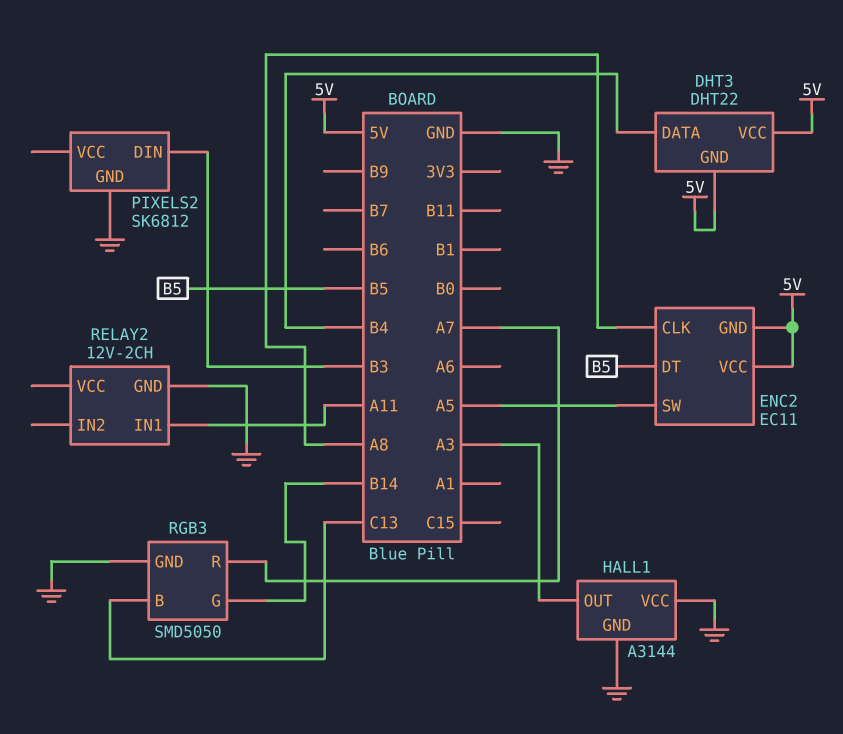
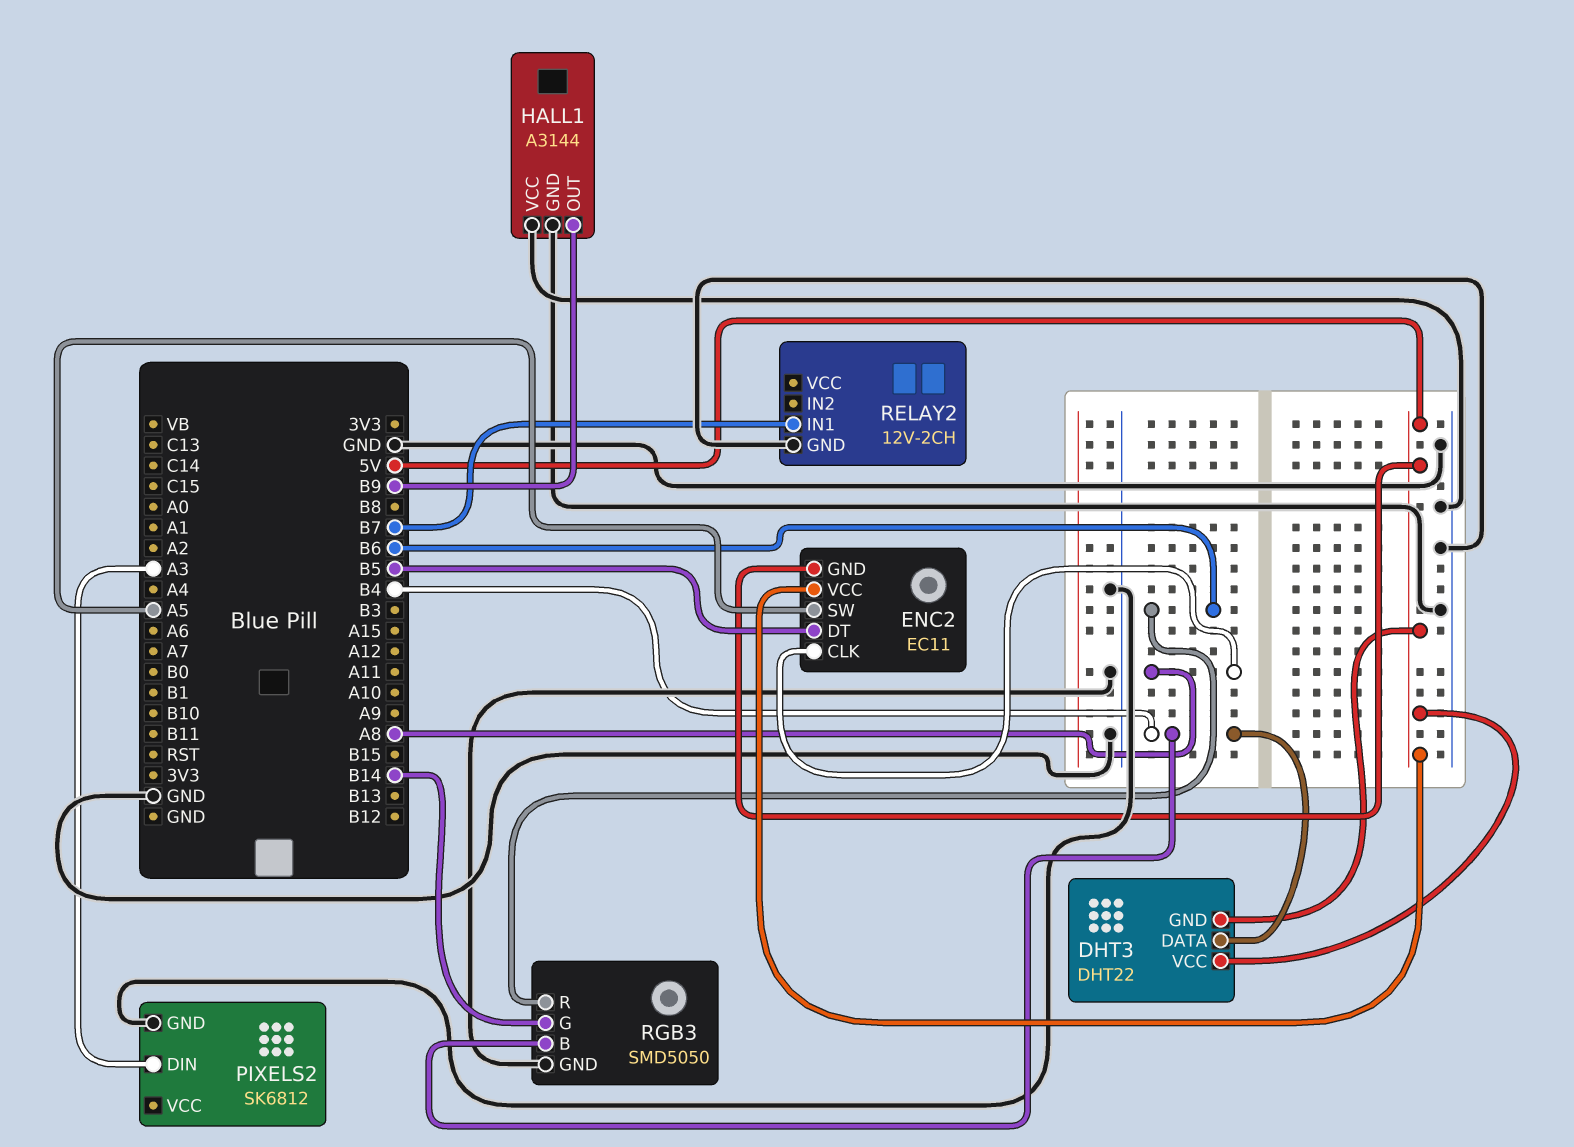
HALL1 pin OUT: A3 -> B9
PIXELS2 pin DIN: B3 -> A3
RELAY2 pin IN1: A11 -> B7
RGB3 pin B: C13 -> B4
RGB3 pin R: A7 -> B6

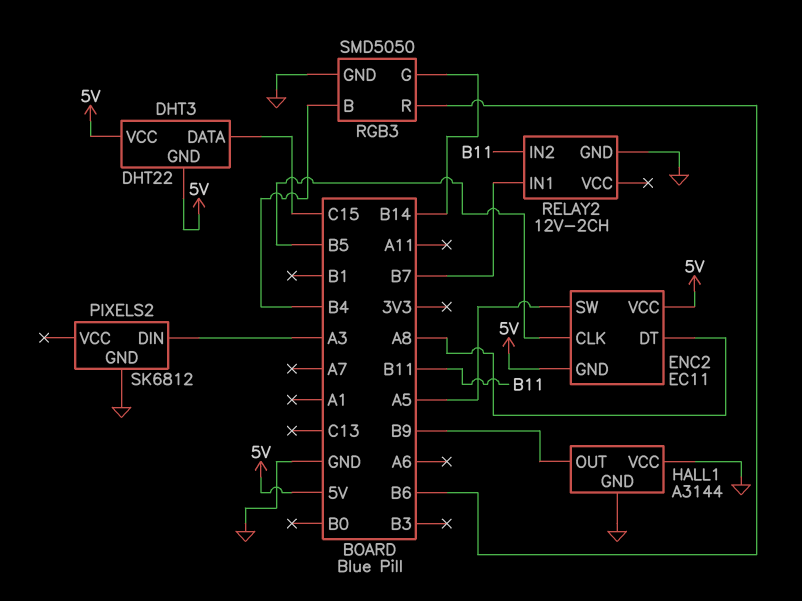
DHT3 pin DATA: B4 -> C15
ENC2 pin CLK: A8 -> B5
ENC2 pin DT: B5 -> A8
RELAY2 pin IN2: none -> B11

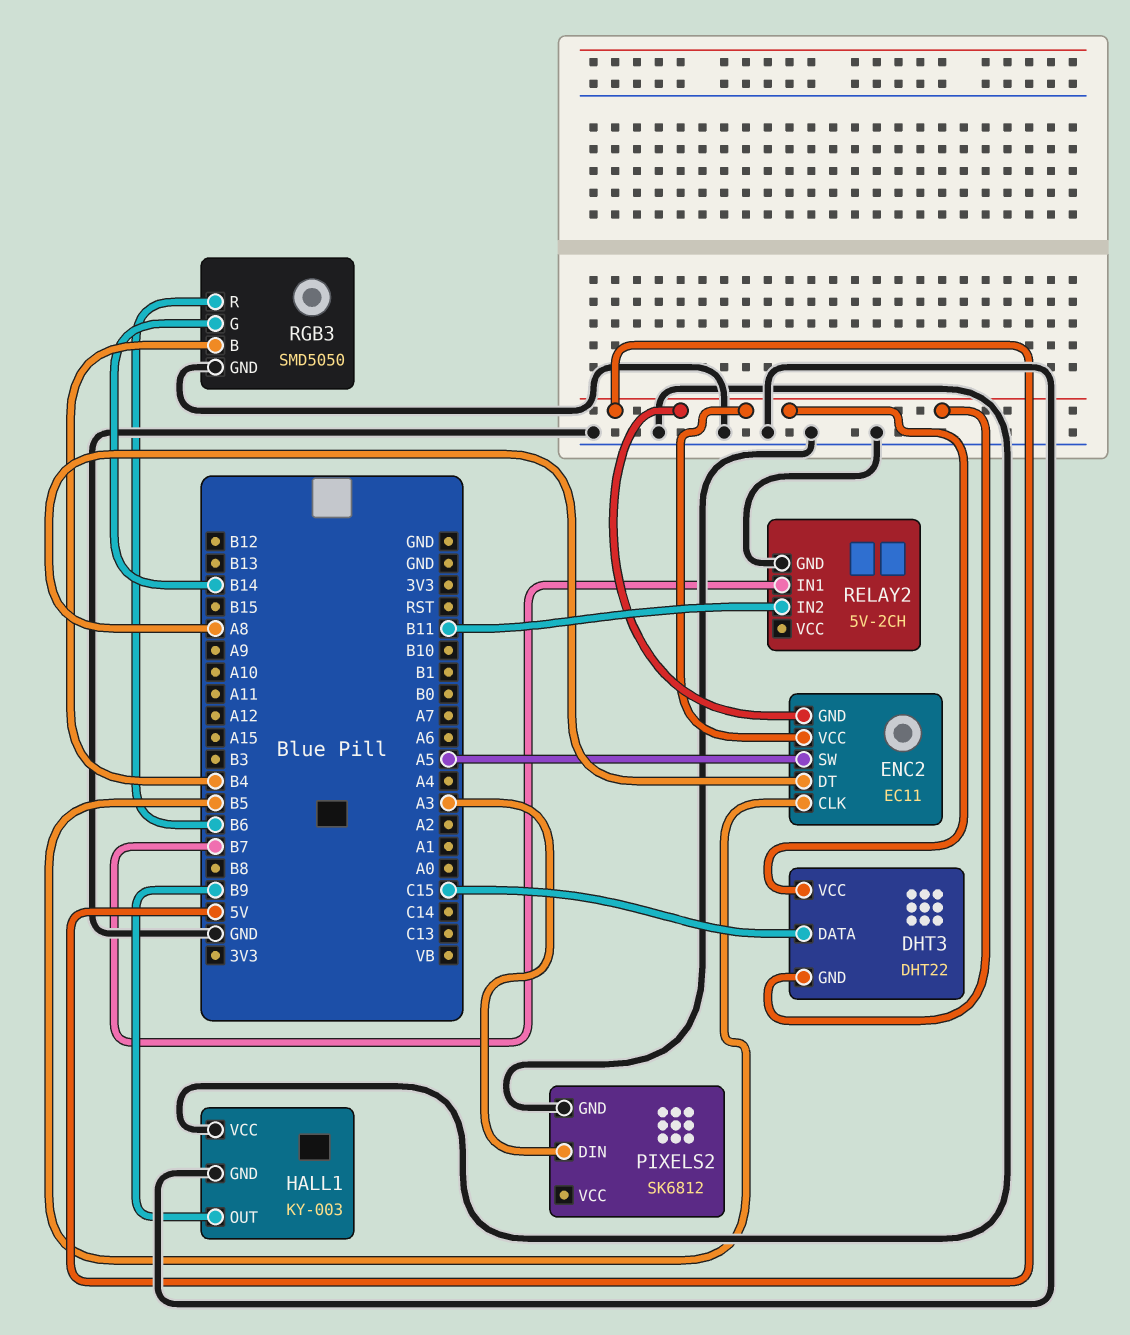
HALL1: A3144 -> KY-003
RELAY2: 12V-2CH -> 5V-2CH

